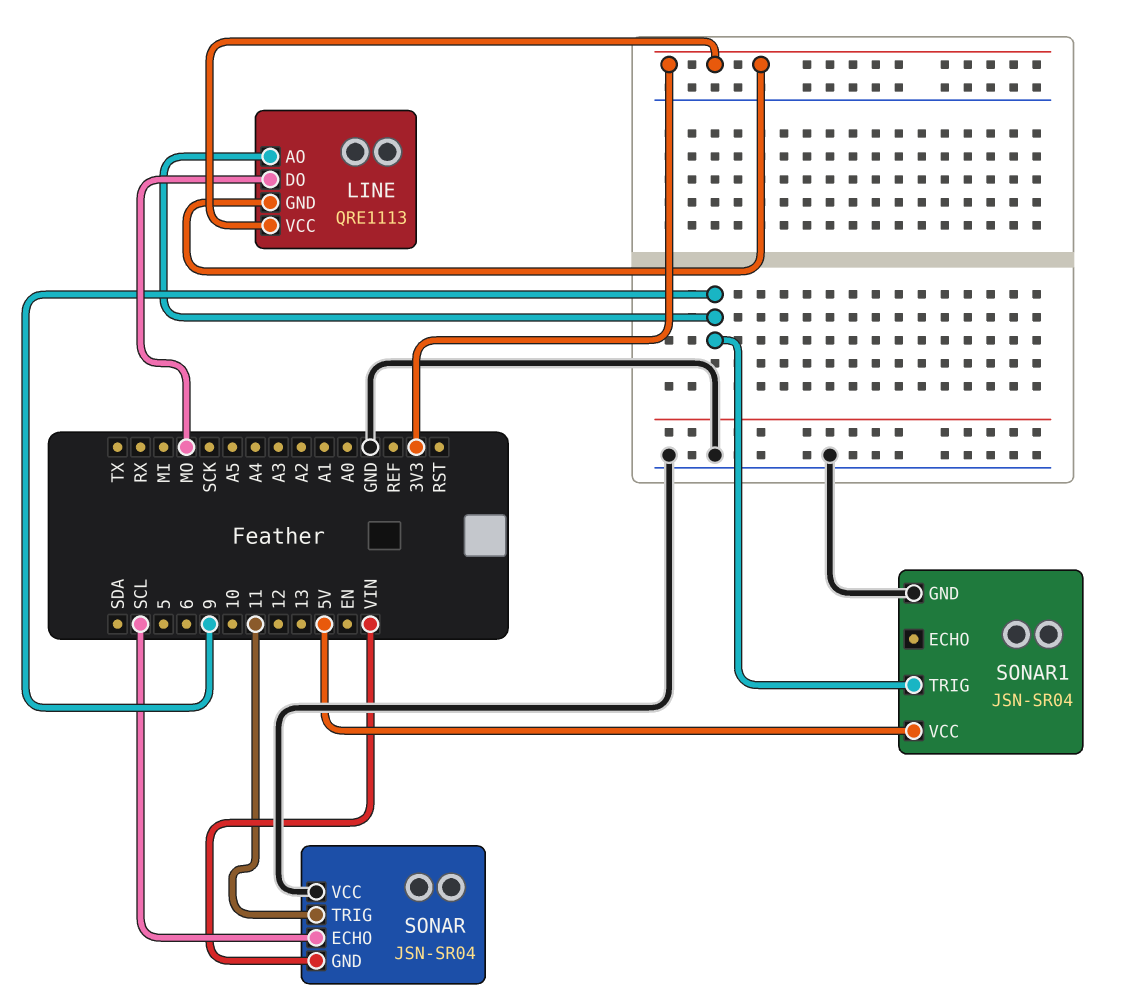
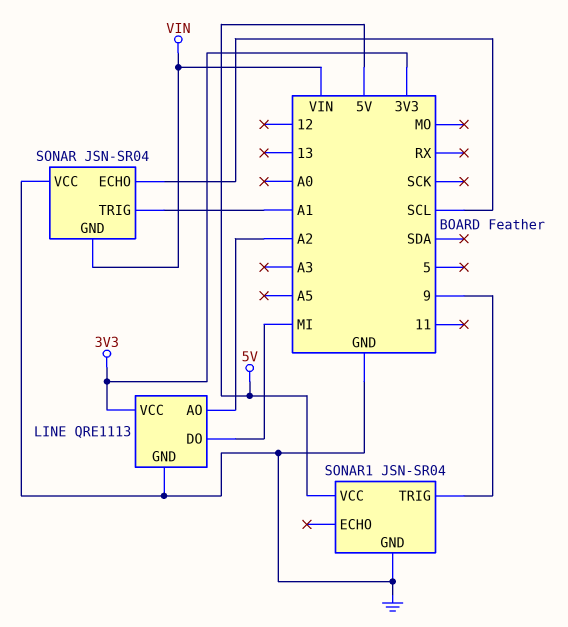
LINE pin AO: 9 -> A2
LINE pin DO: MO -> MI
LINE pin GND: 3V3 -> GND
SONAR pin TRIG: 11 -> A1

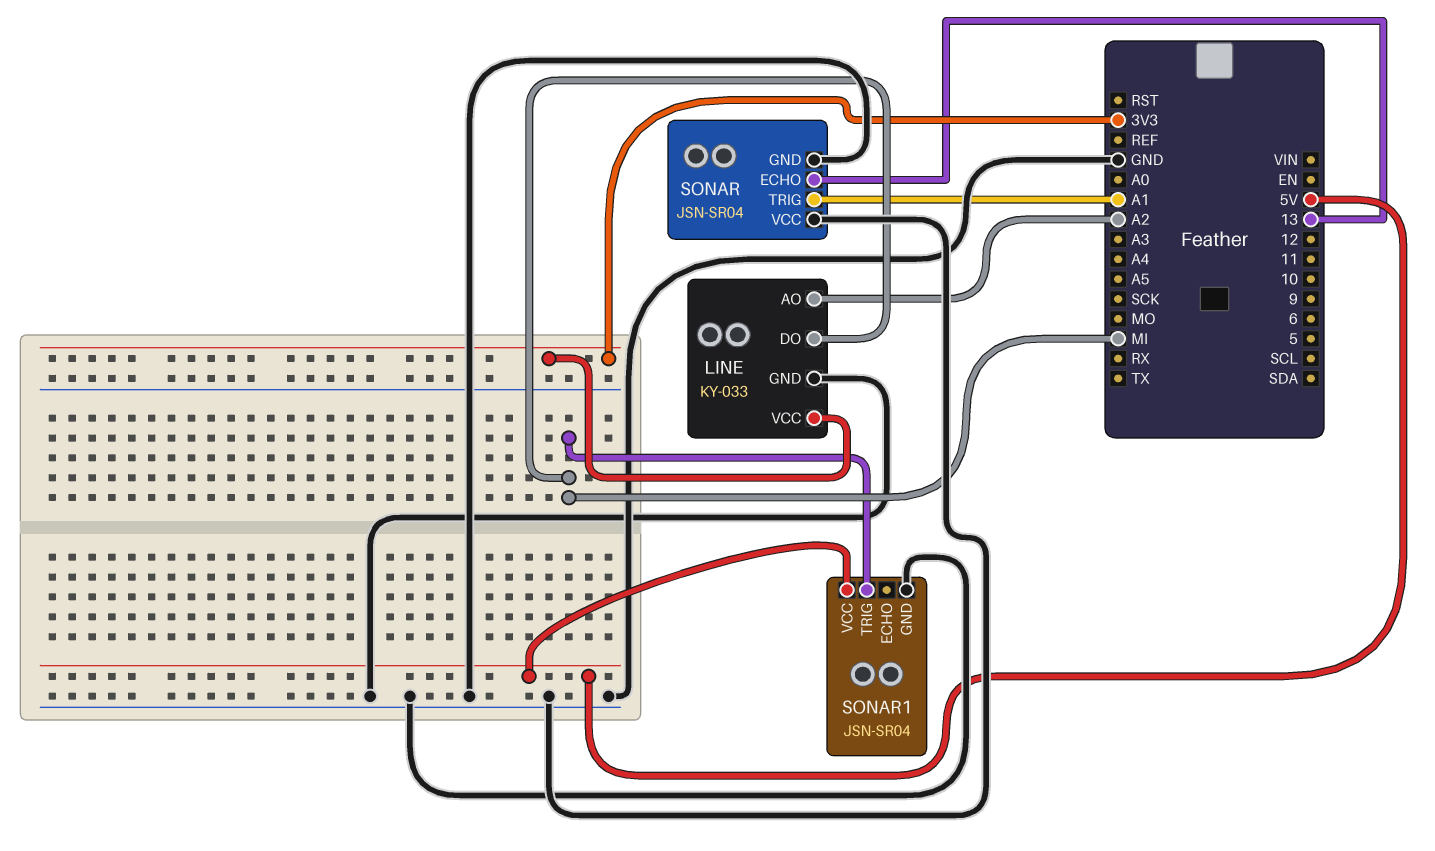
LINE: QRE1113 -> KY-033
SONAR pin ECHO: SCL -> 13
SONAR pin GND: VIN -> GND
SONAR1 pin TRIG: 9 -> MI

